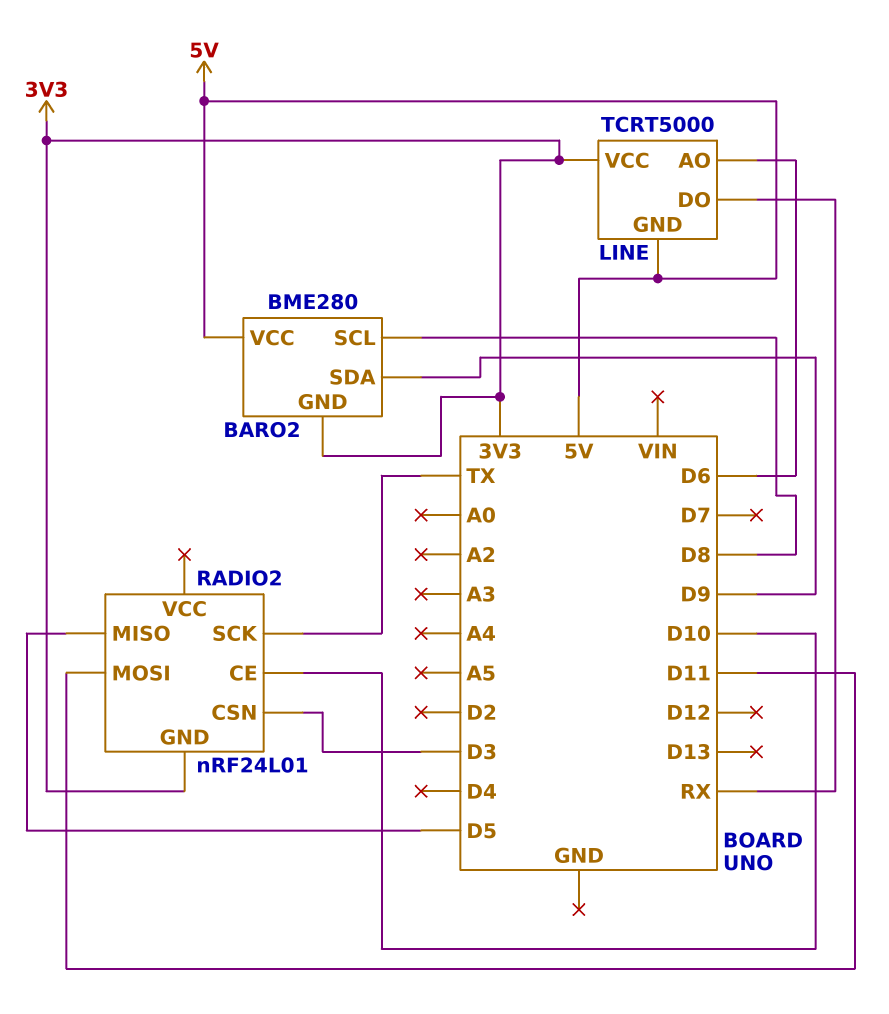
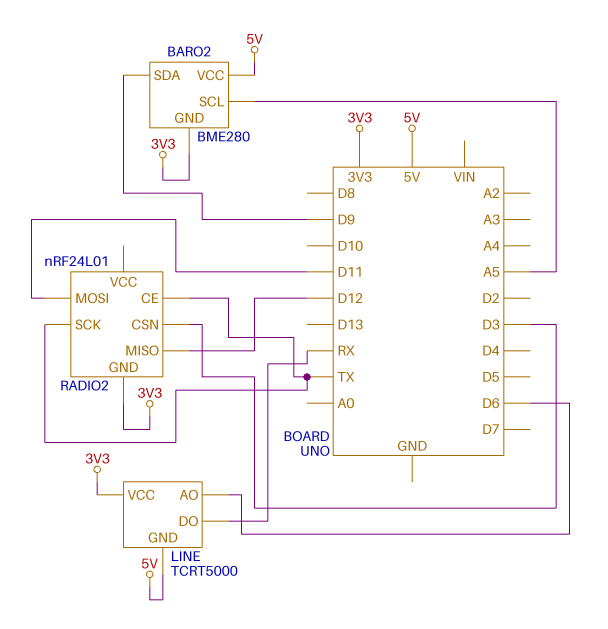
BARO2 pin SCL: D8 -> A5
RADIO2 pin CE: D10 -> TX
RADIO2 pin MISO: D5 -> D12

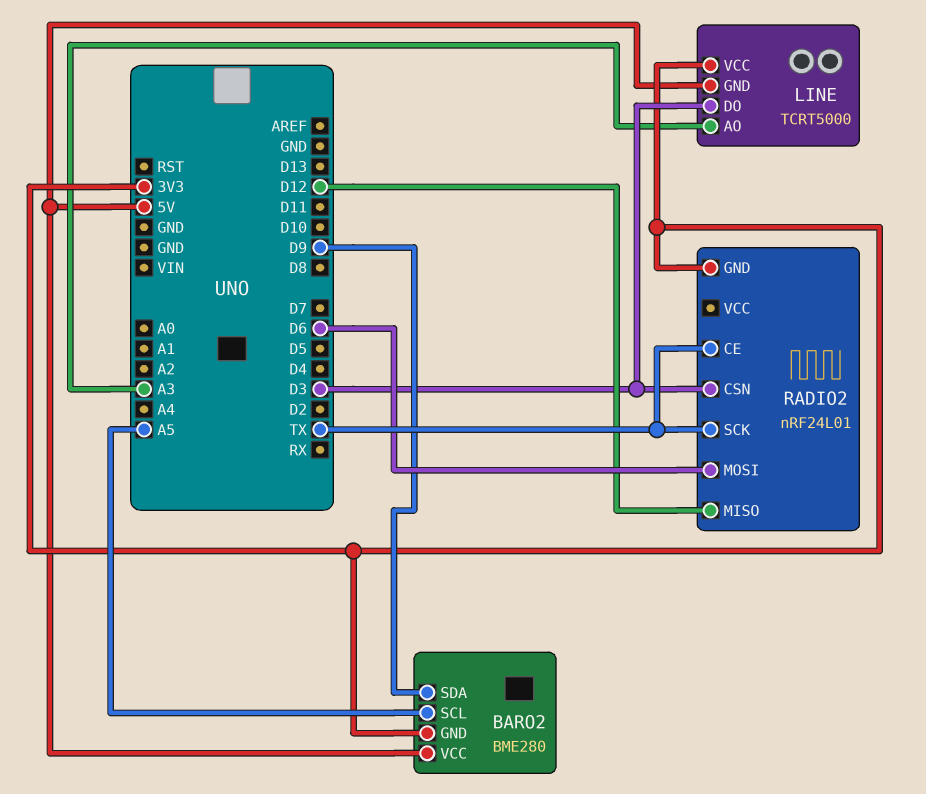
LINE pin AO: D6 -> A3
LINE pin DO: RX -> D3
RADIO2 pin MOSI: D11 -> D6

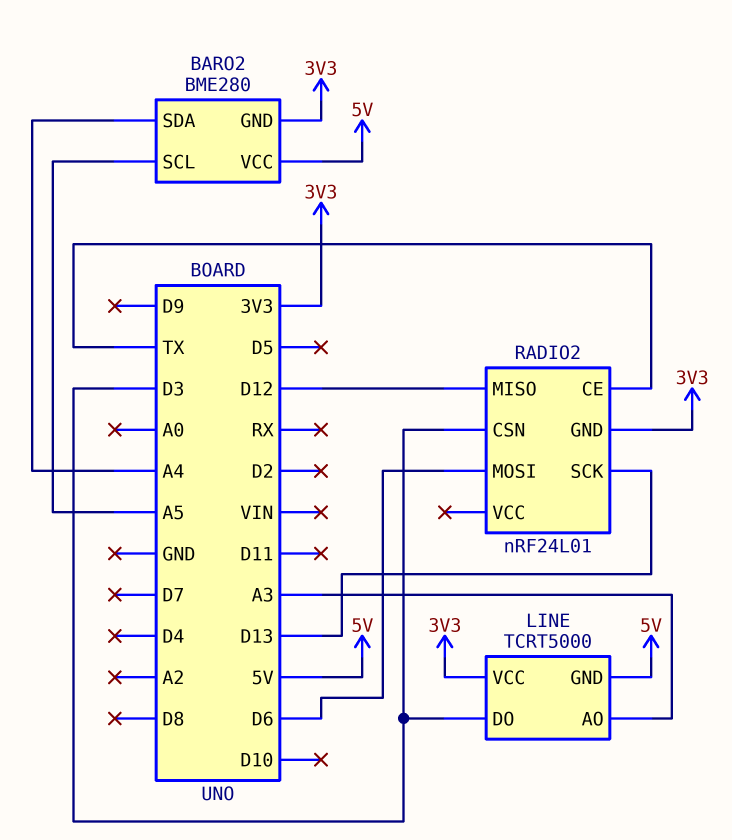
BARO2 pin SDA: D9 -> A4
RADIO2 pin SCK: TX -> D13

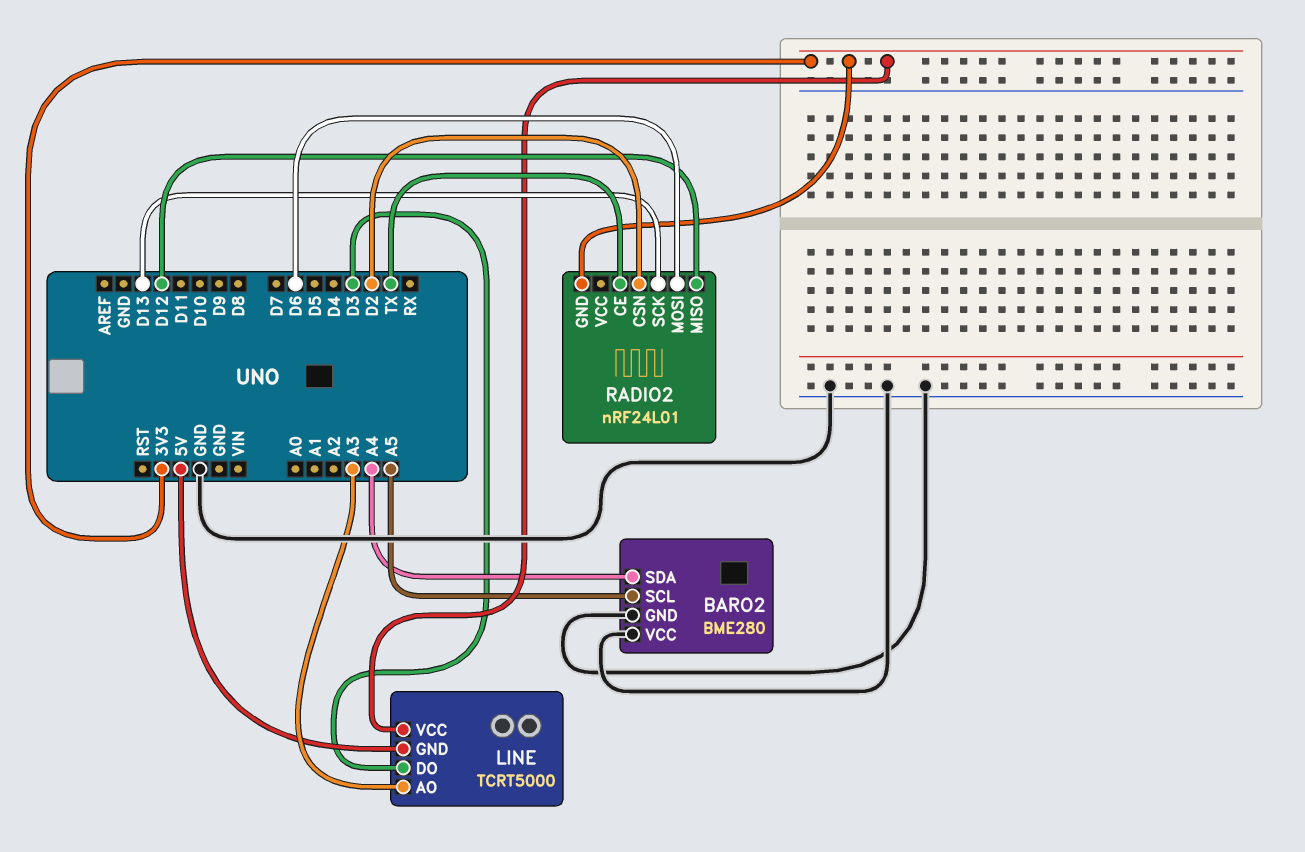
BARO2 pin GND: 3V3 -> GND
BARO2 pin VCC: 5V -> GND
RADIO2 pin CSN: D3 -> D2

